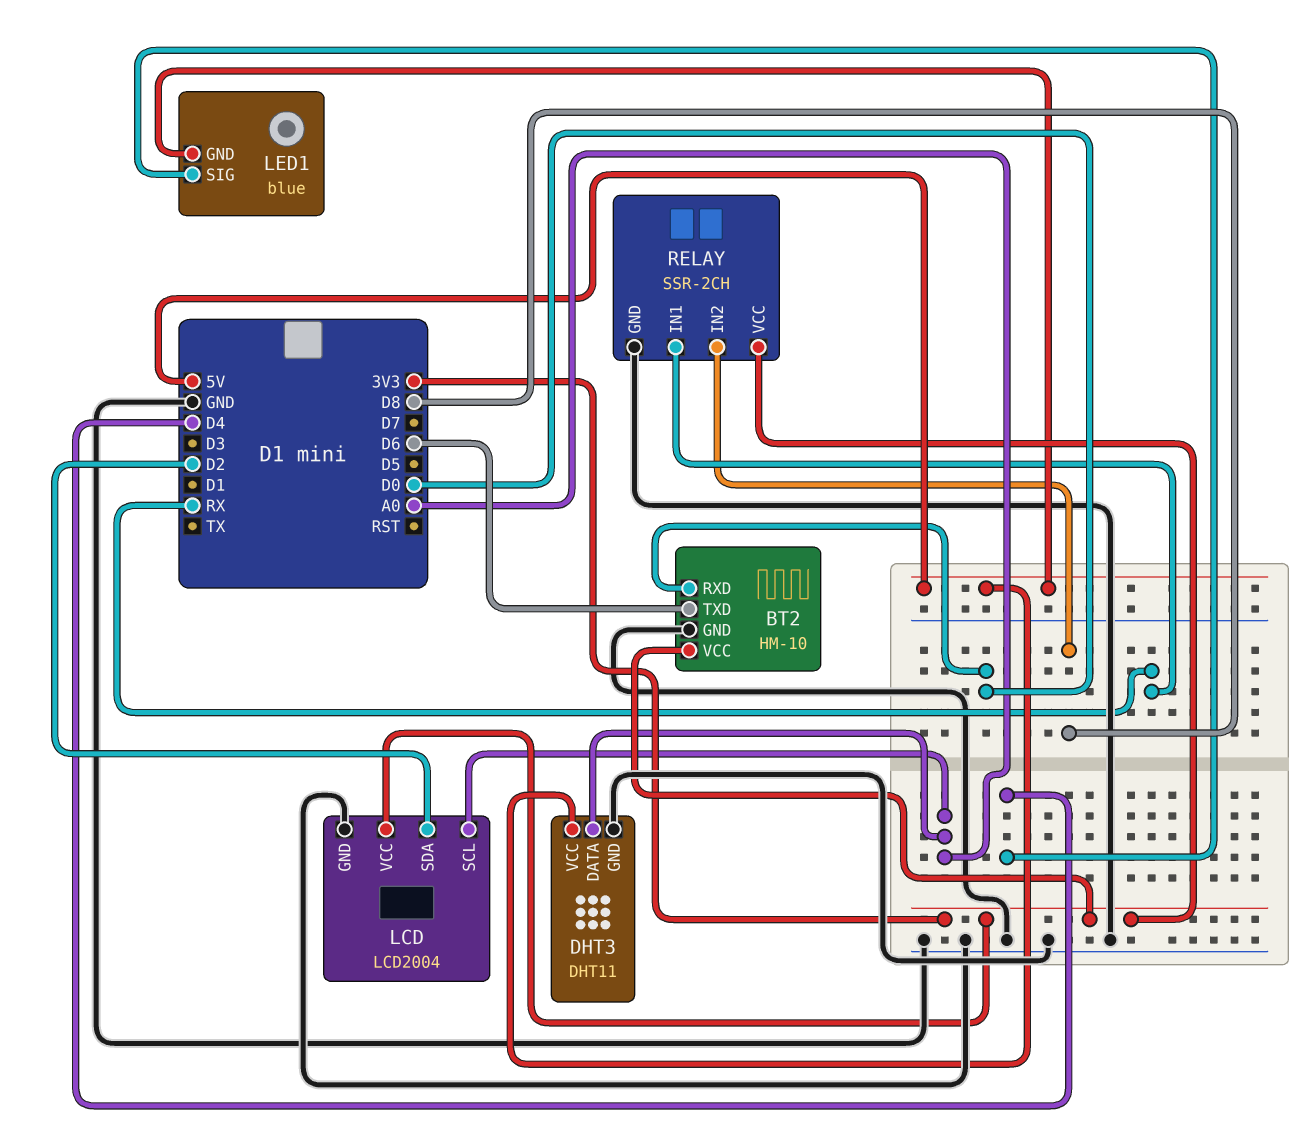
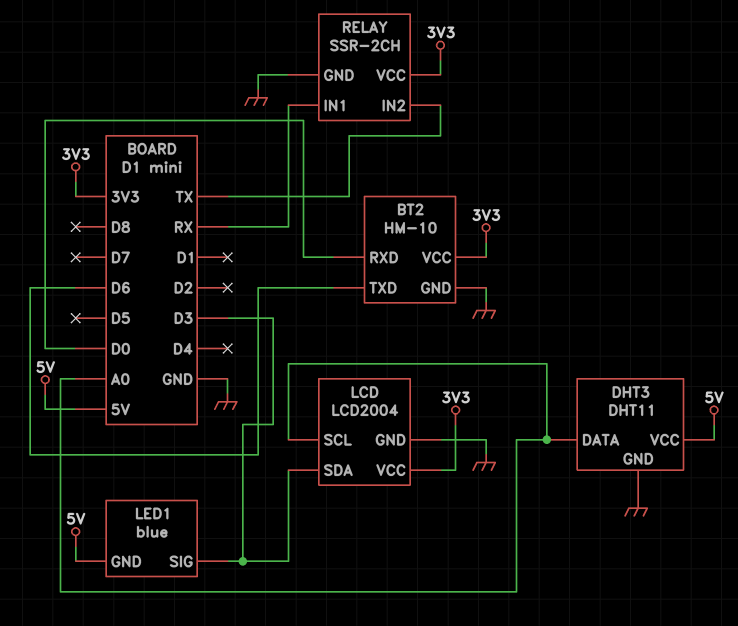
LCD pin SDA: D2 -> D3
LED1 pin SIG: D4 -> D3
RELAY pin IN2: D8 -> TX

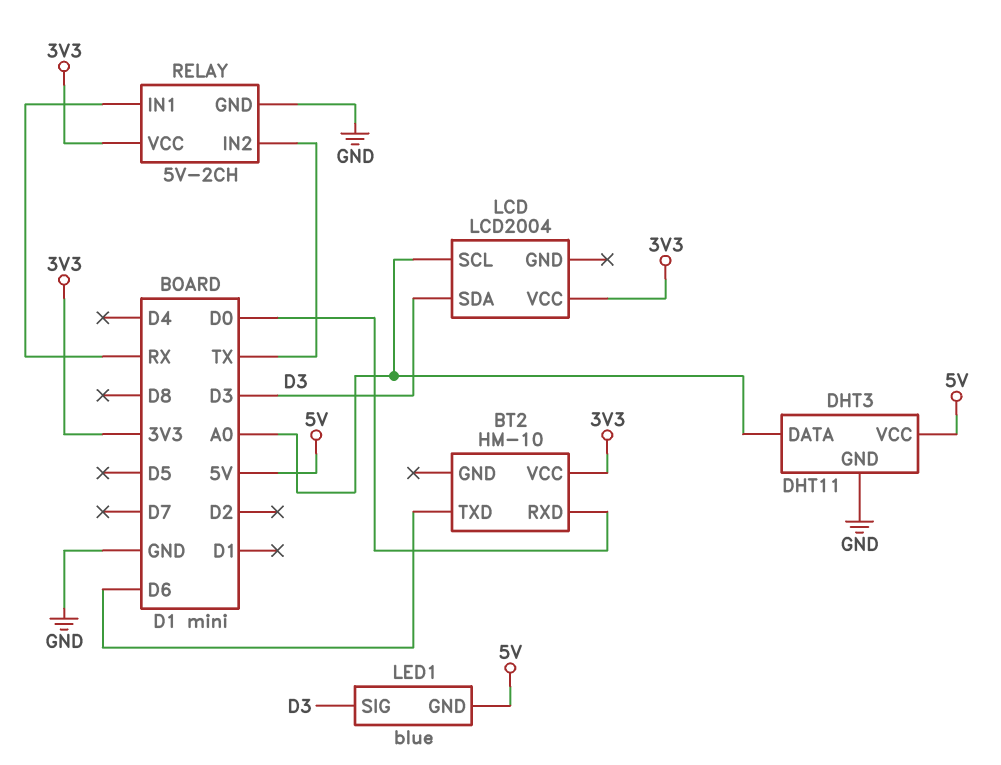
BT2 pin GND: GND -> none
LCD pin GND: GND -> none
RELAY: SSR-2CH -> 5V-2CH

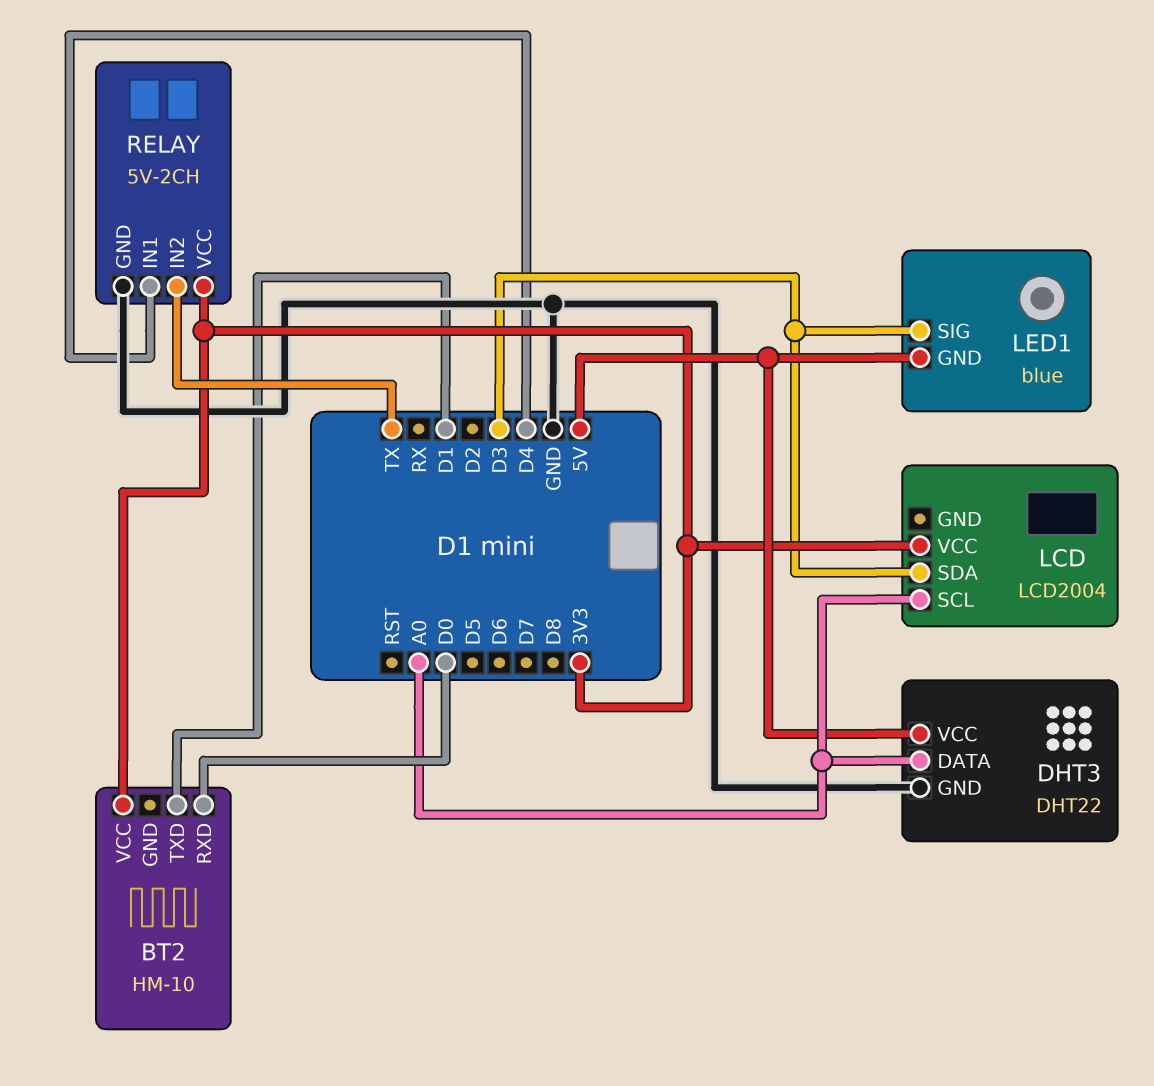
BT2 pin TXD: D6 -> D1
DHT3: DHT11 -> DHT22
RELAY pin IN1: RX -> D4

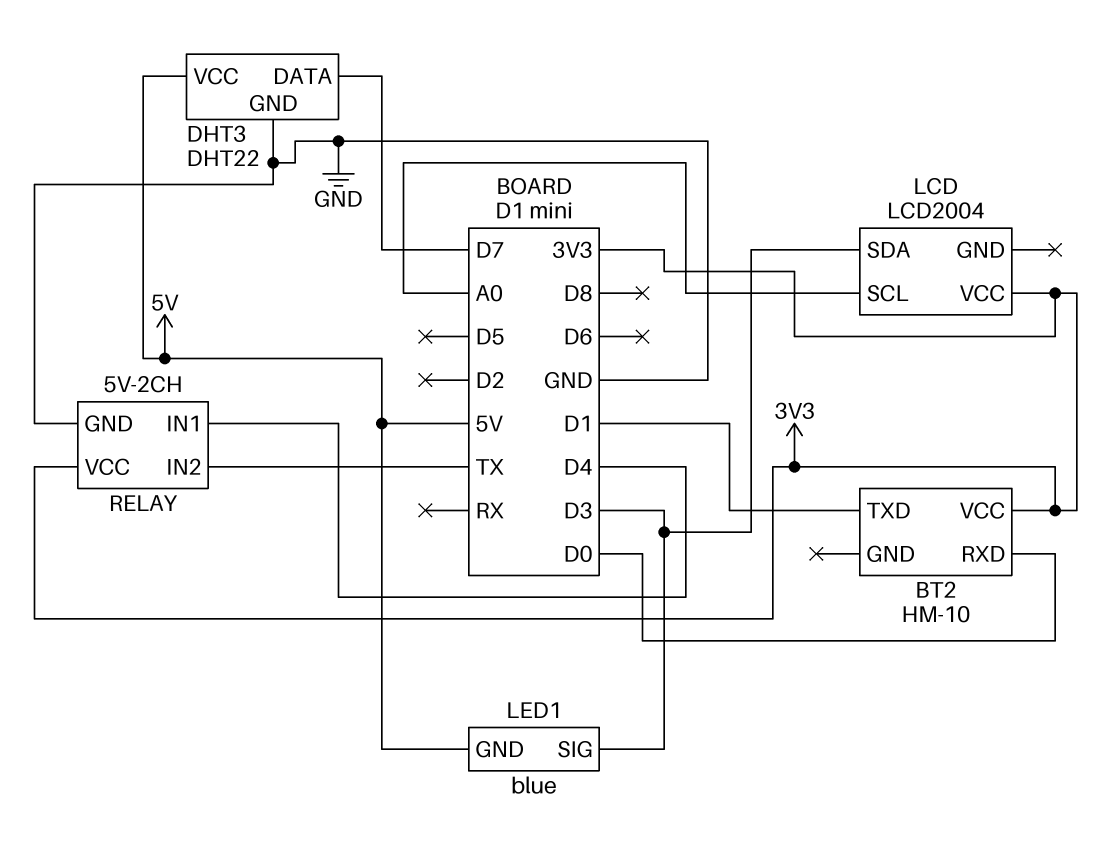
DHT3 pin DATA: A0 -> D7

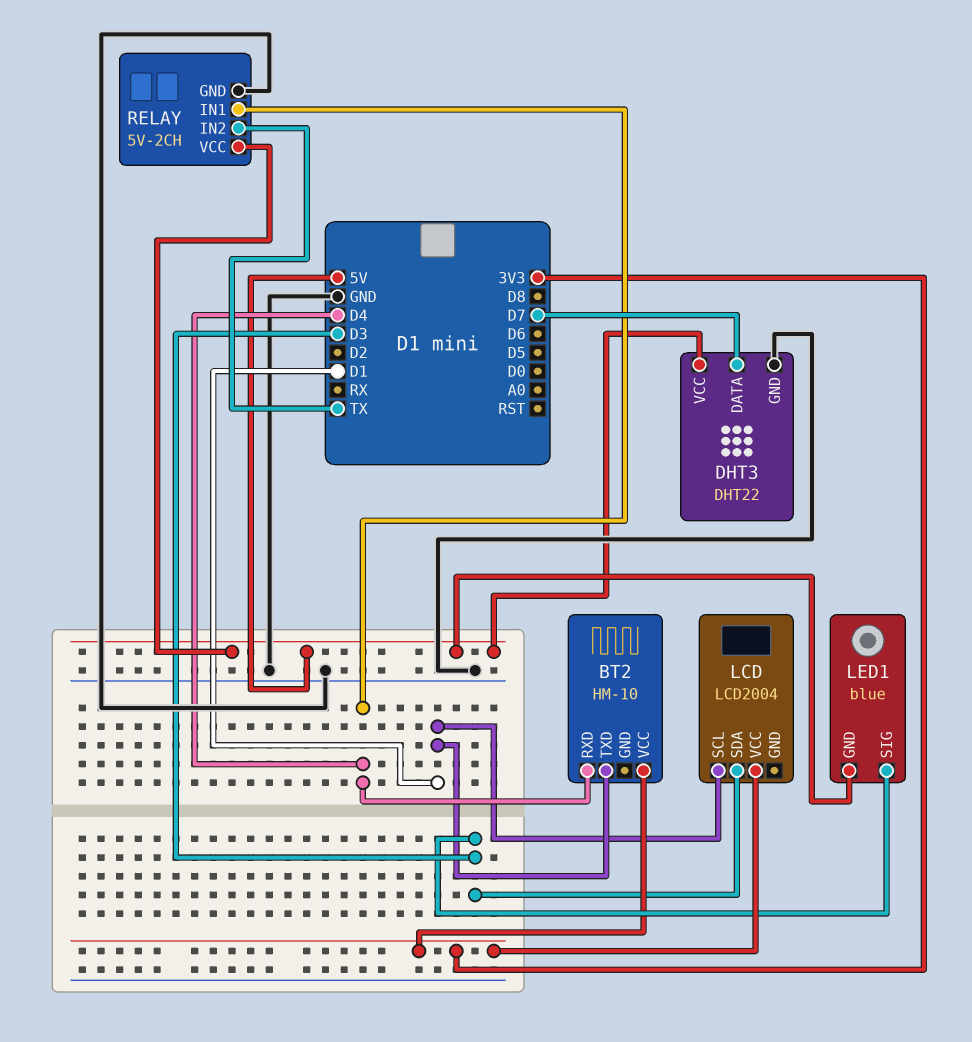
BT2 pin RXD: D0 -> D4
LCD pin SCL: A0 -> D1
RELAY pin VCC: 3V3 -> 5V

